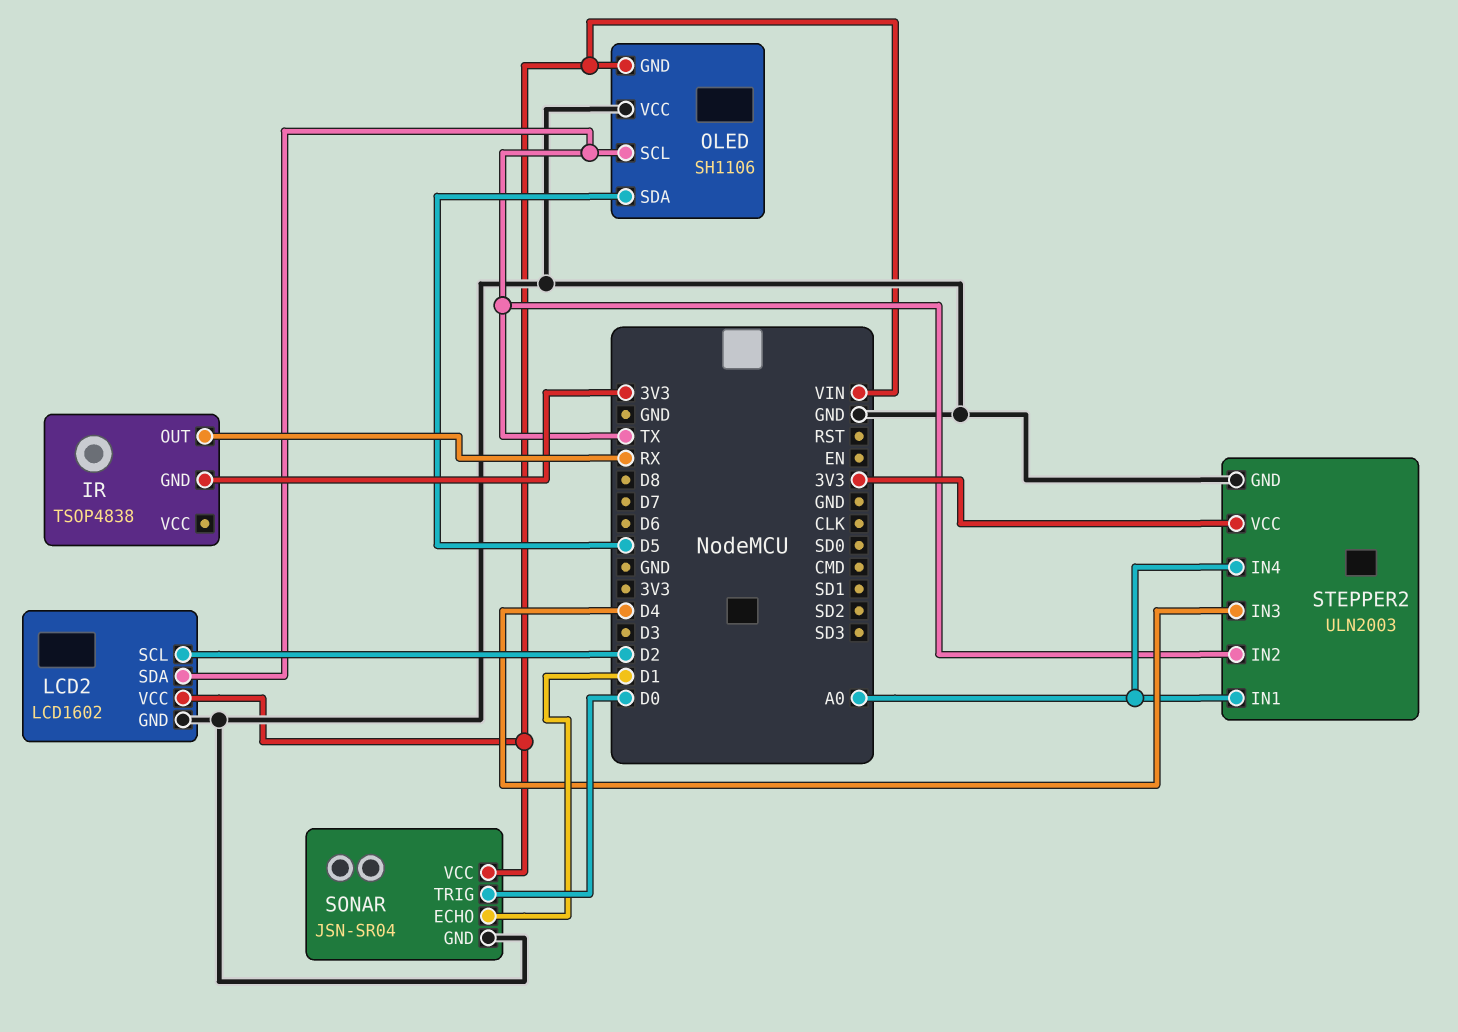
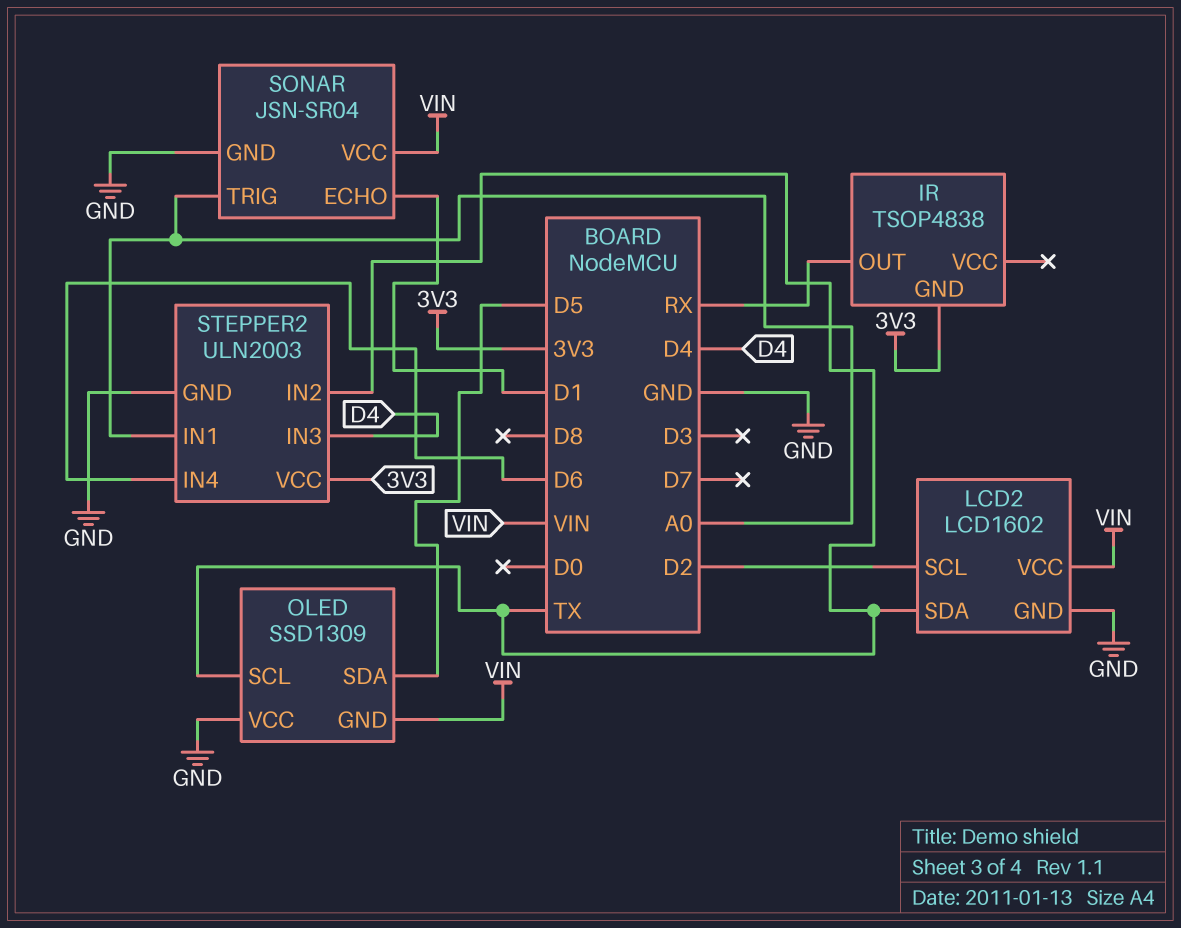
OLED: SH1106 -> SSD1309
SONAR pin TRIG: D0 -> A0
STEPPER2 pin IN4: A0 -> D6

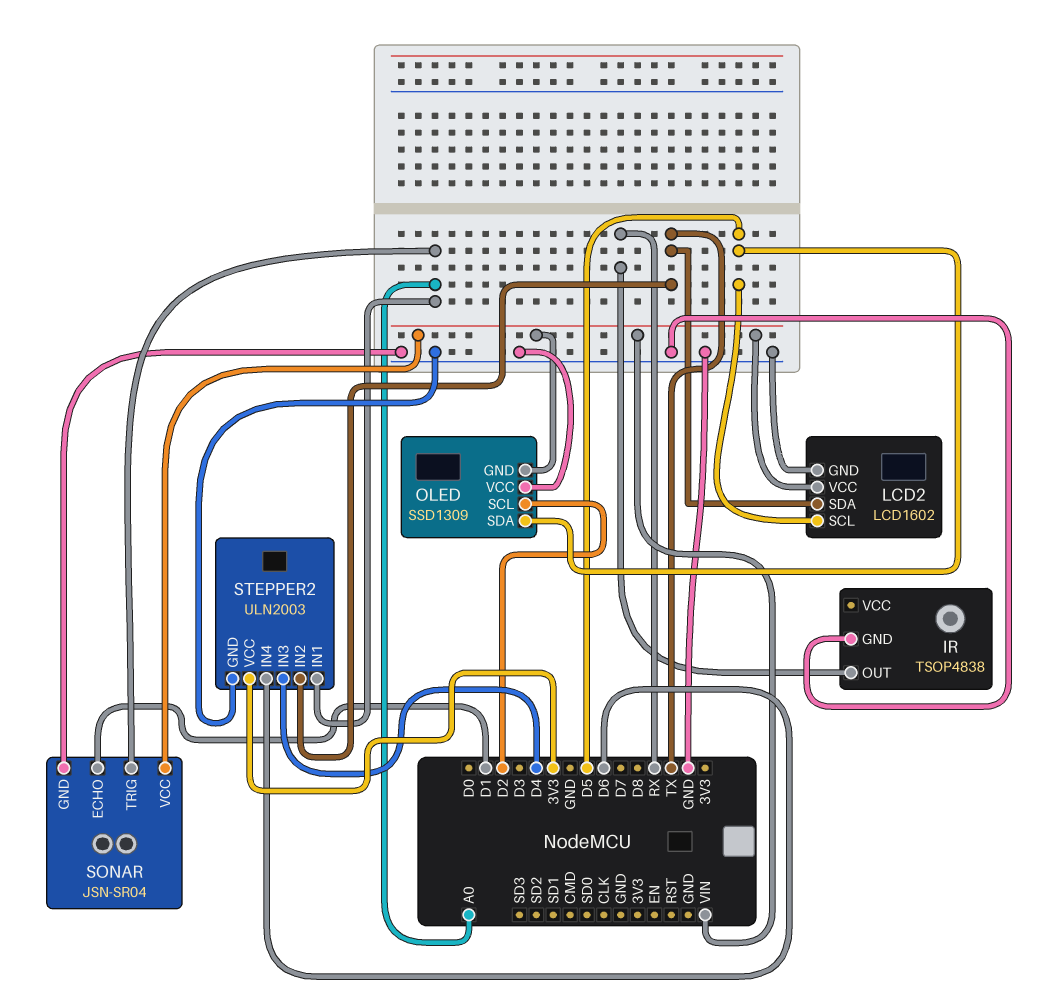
IR pin GND: 3V3 -> GND
LCD2 pin SCL: D2 -> D5
OLED pin SCL: TX -> D2

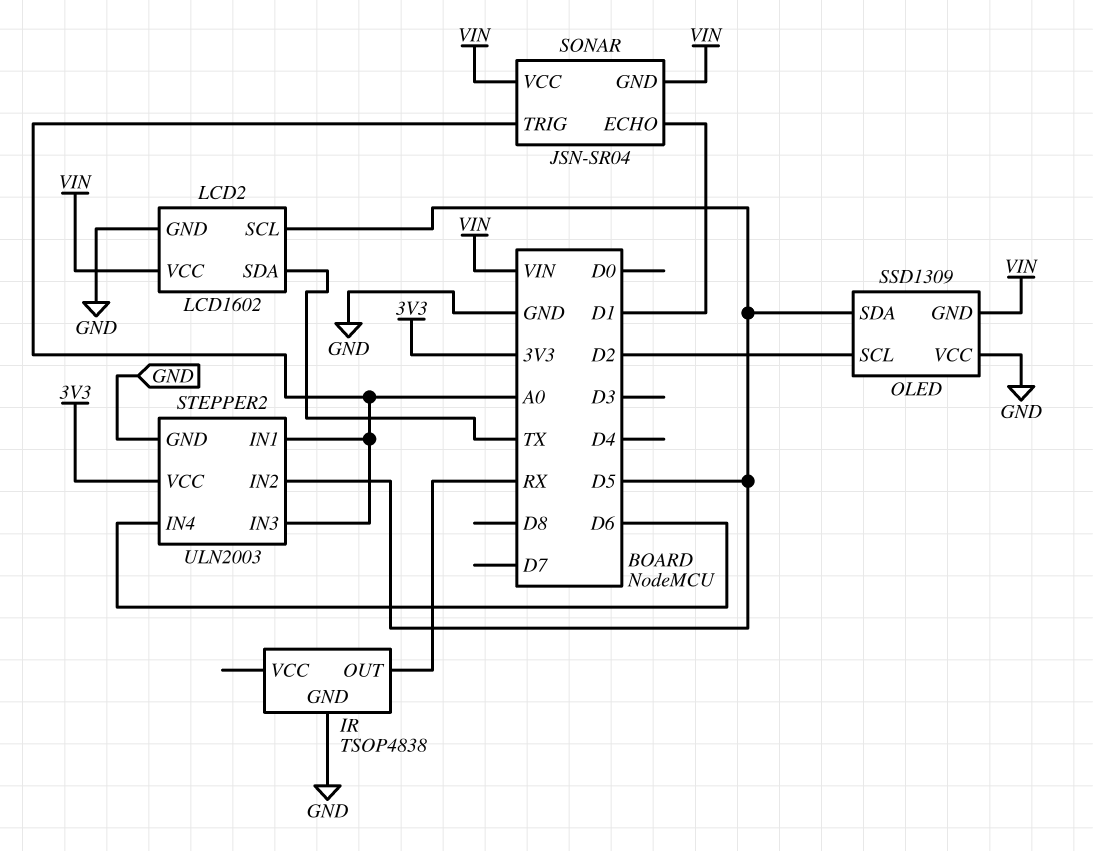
SONAR pin GND: GND -> VIN
STEPPER2 pin IN2: TX -> D5
STEPPER2 pin IN3: D4 -> A0

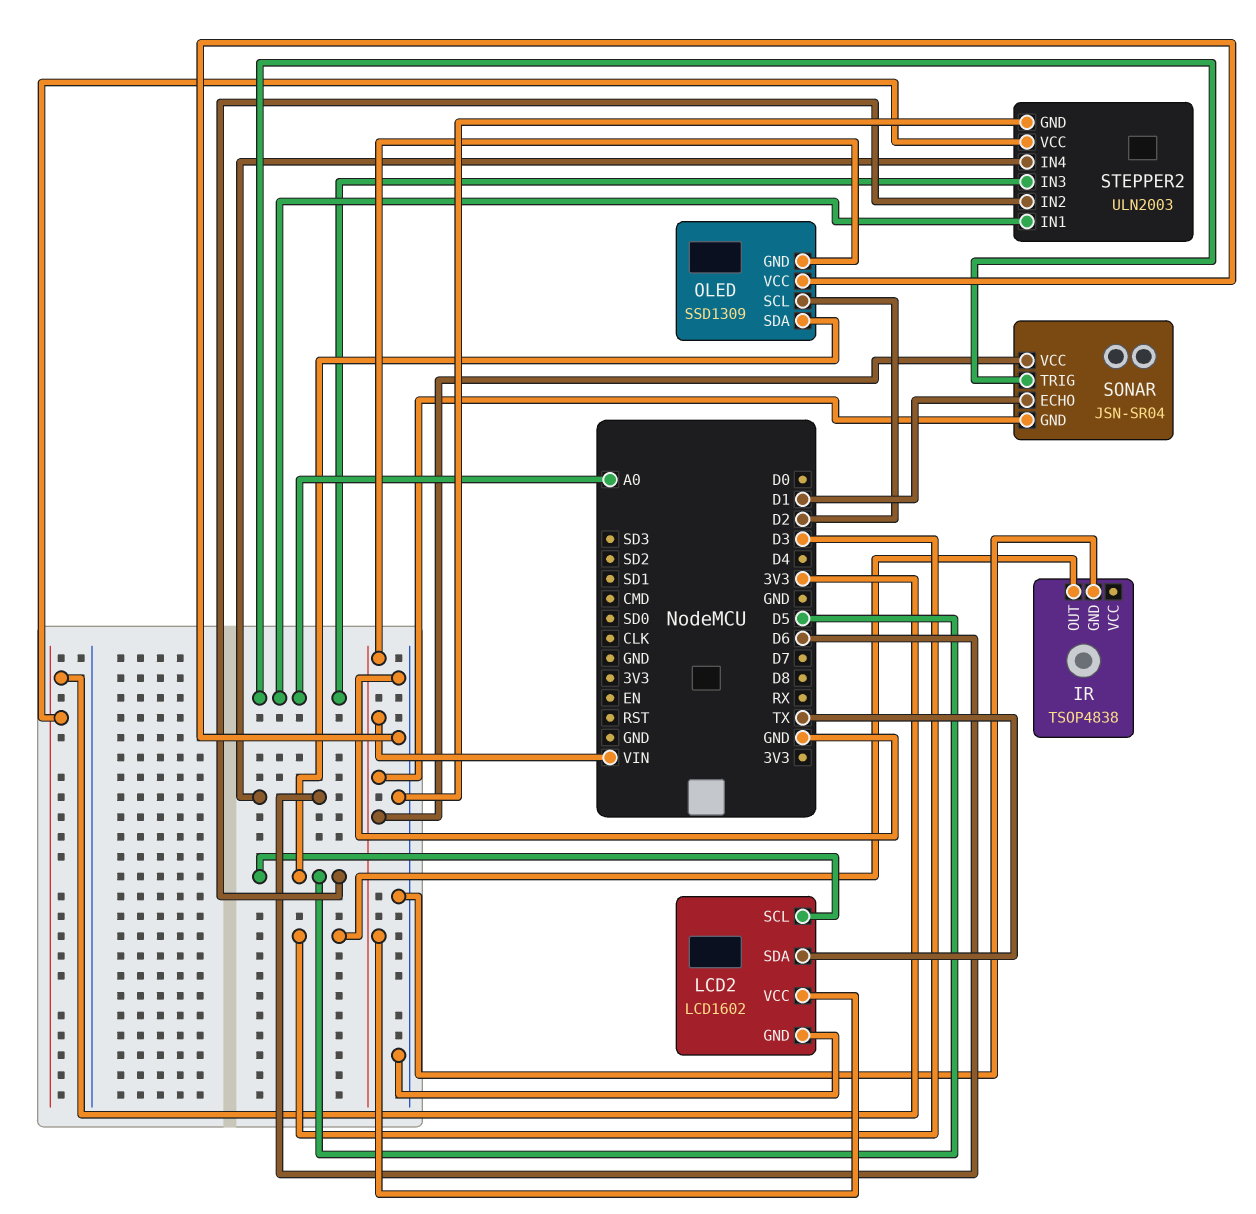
IR pin OUT: RX -> D3

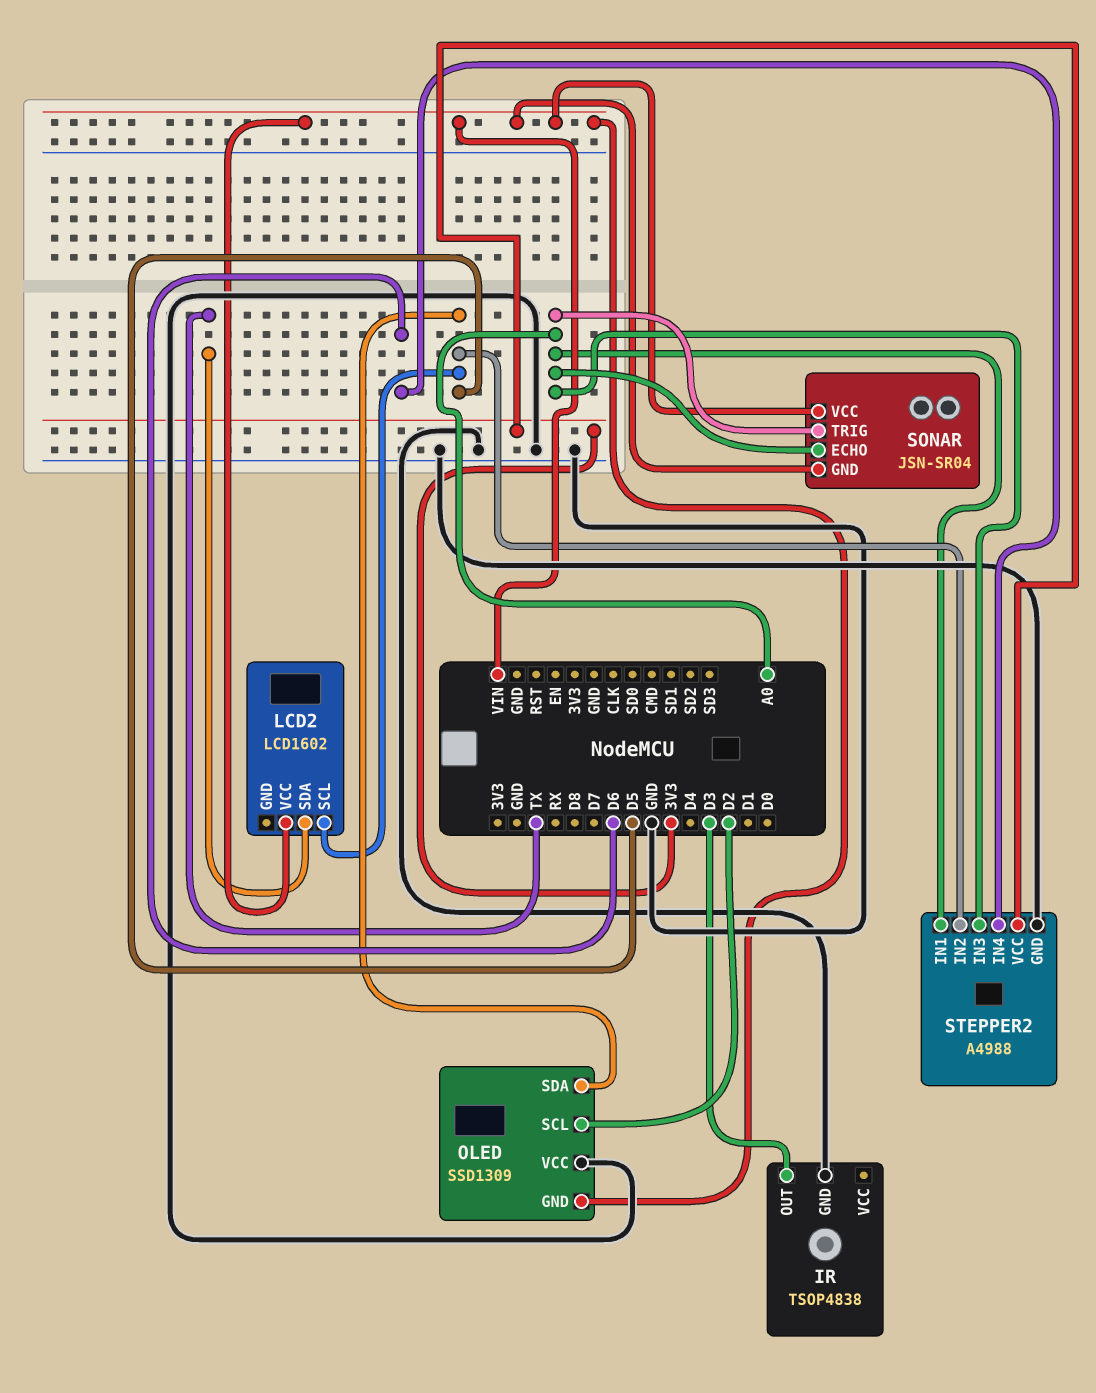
LCD2 pin GND: GND -> none
SONAR pin ECHO: D1 -> A0
STEPPER2: ULN2003 -> A4988

